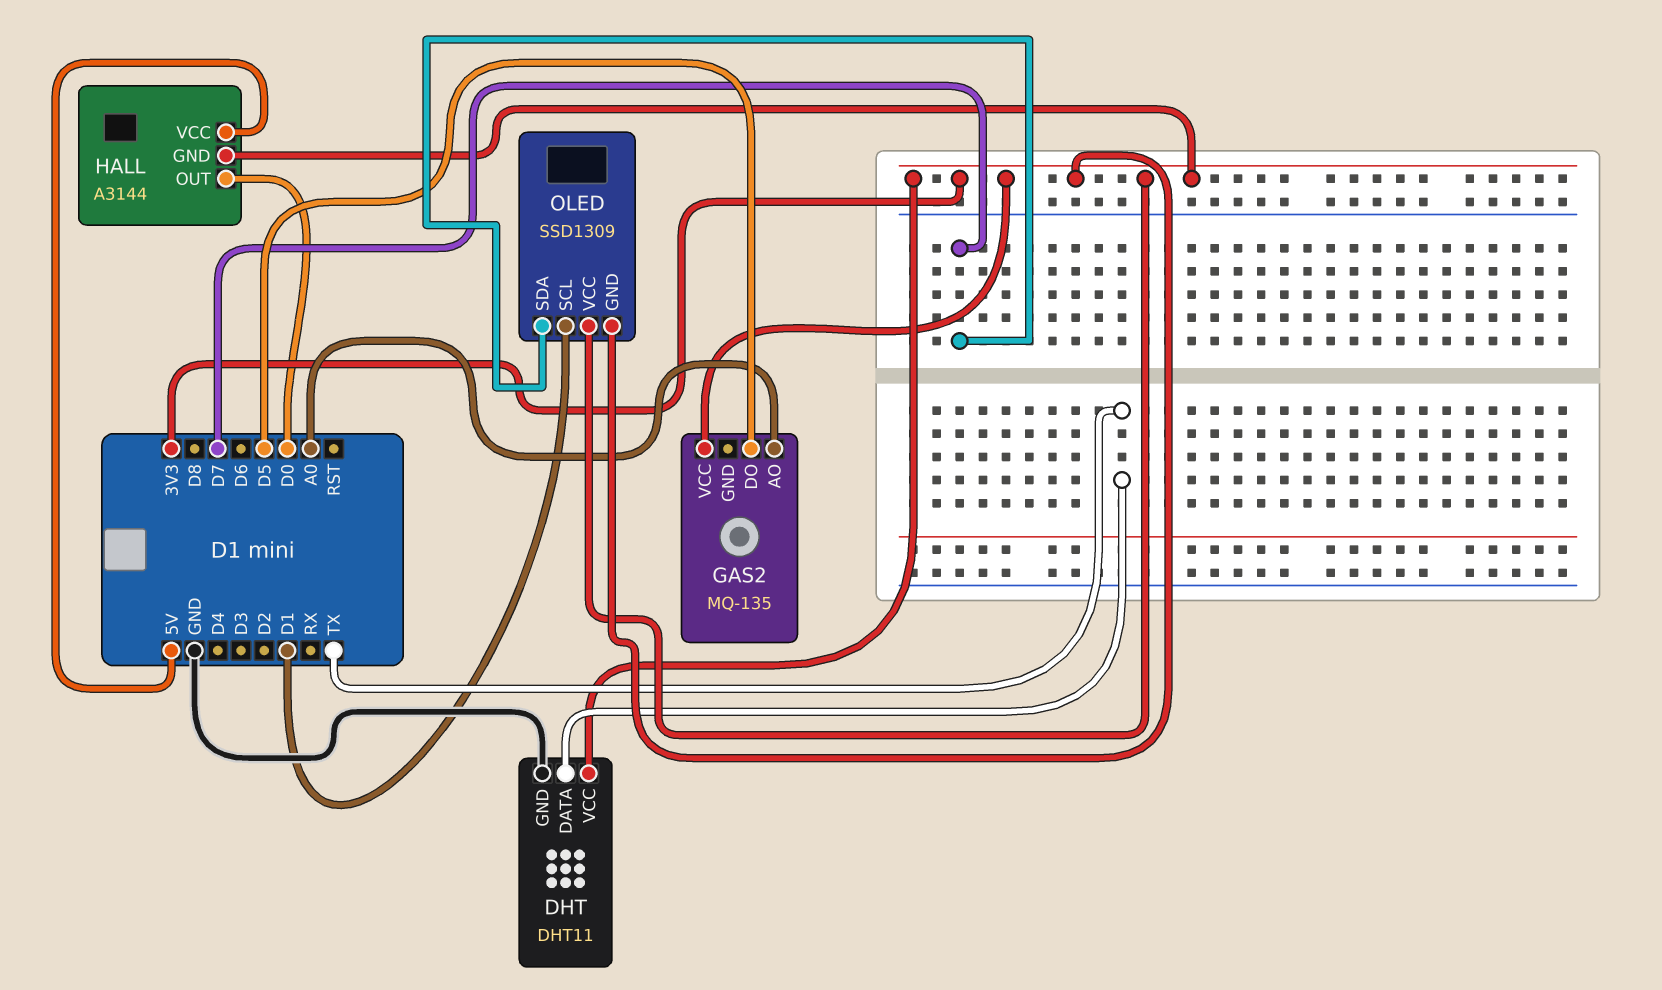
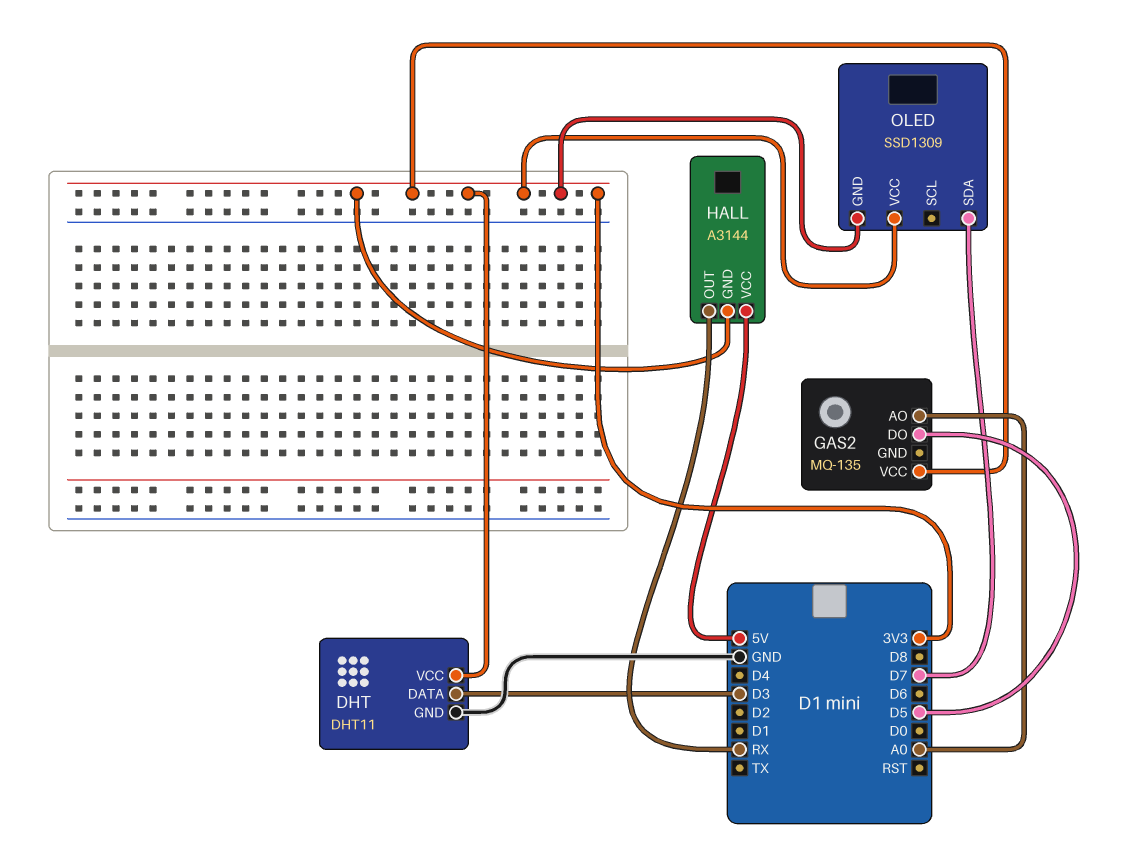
DHT pin DATA: TX -> D3
HALL pin OUT: D0 -> RX
OLED pin SCL: D1 -> none

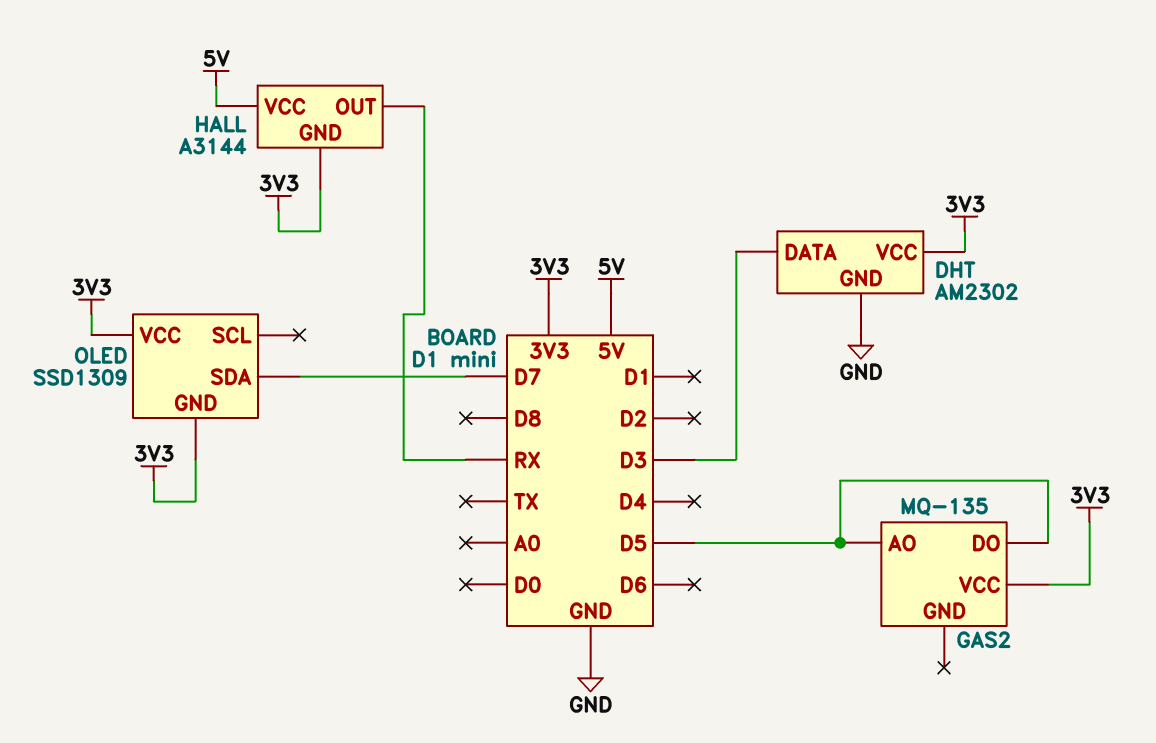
DHT: DHT11 -> AM2302
GAS2 pin AO: A0 -> D5

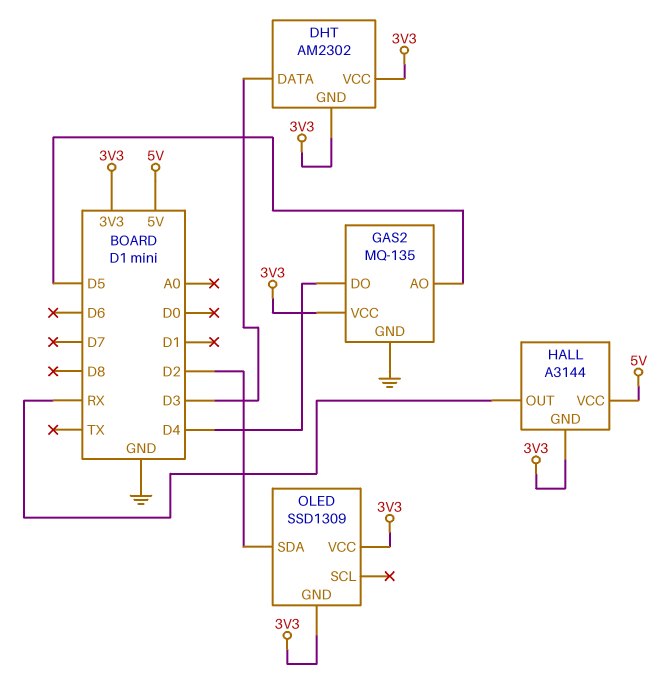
DHT pin GND: GND -> 3V3
GAS2 pin DO: D5 -> D4
GAS2 pin GND: none -> GND
OLED pin SDA: D7 -> D2

